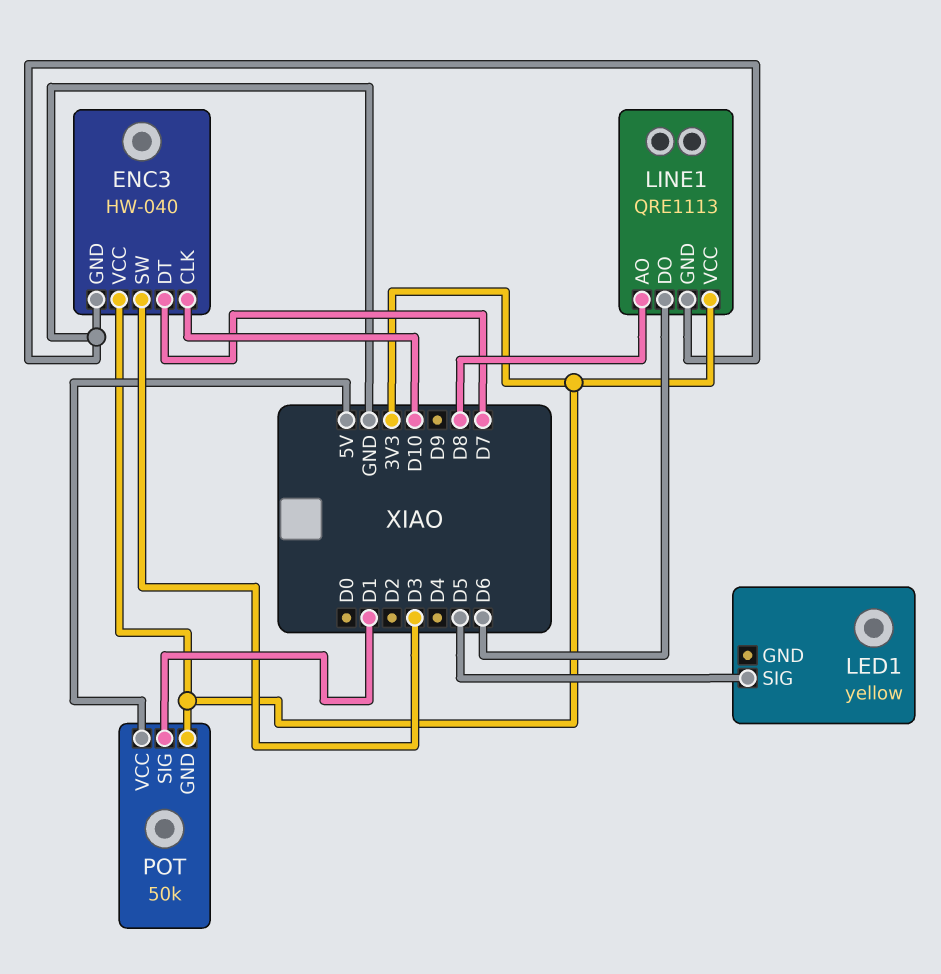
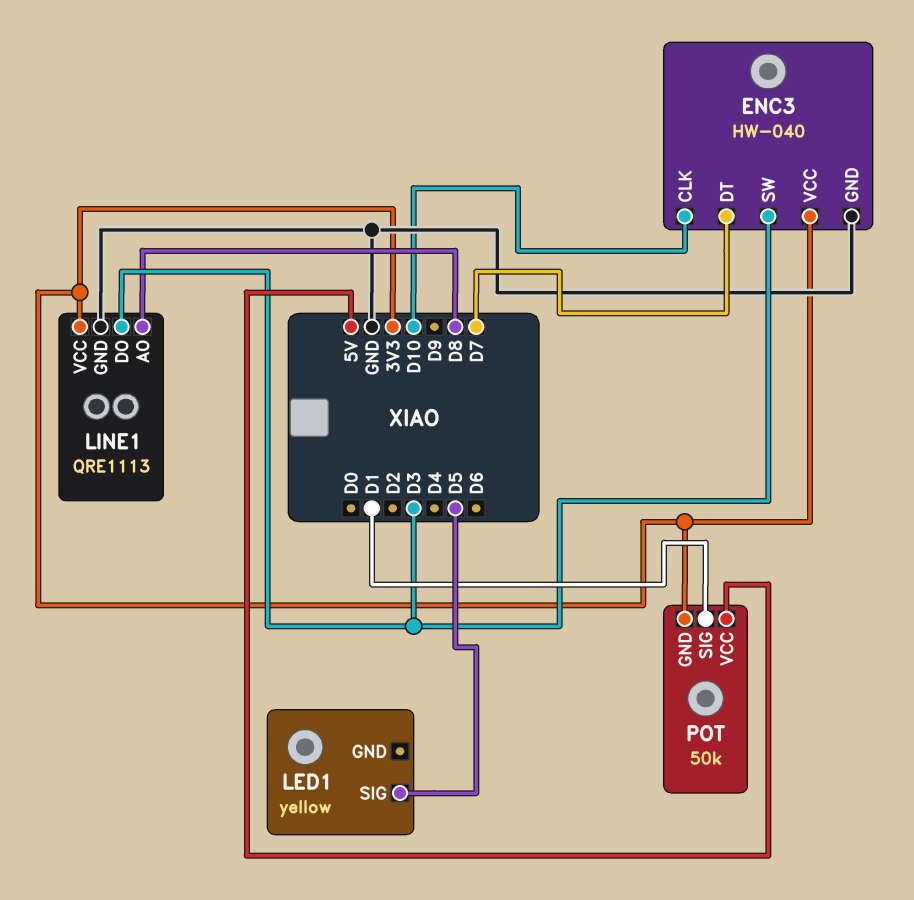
LINE1 pin DO: D6 -> D3

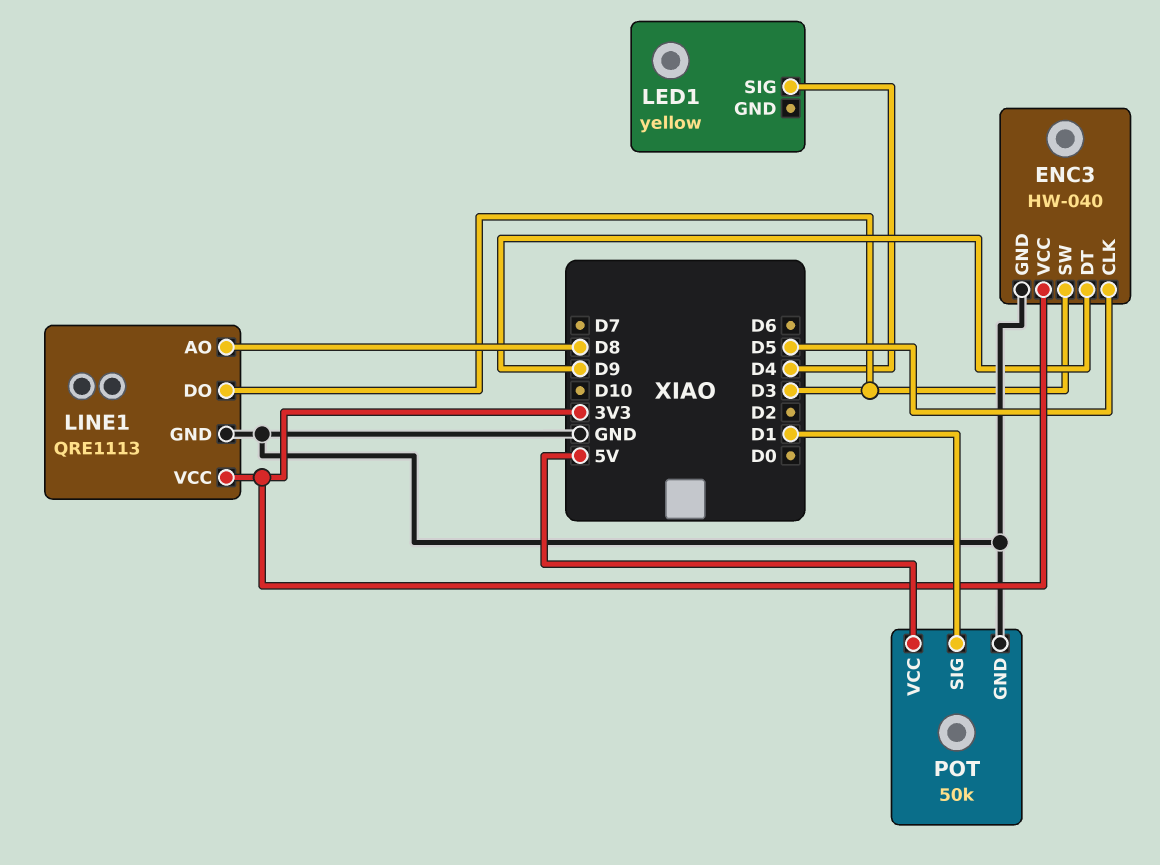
ENC3 pin CLK: D10 -> D5
ENC3 pin DT: D7 -> D9
LED1 pin SIG: D5 -> D4
POT pin GND: 3V3 -> GND

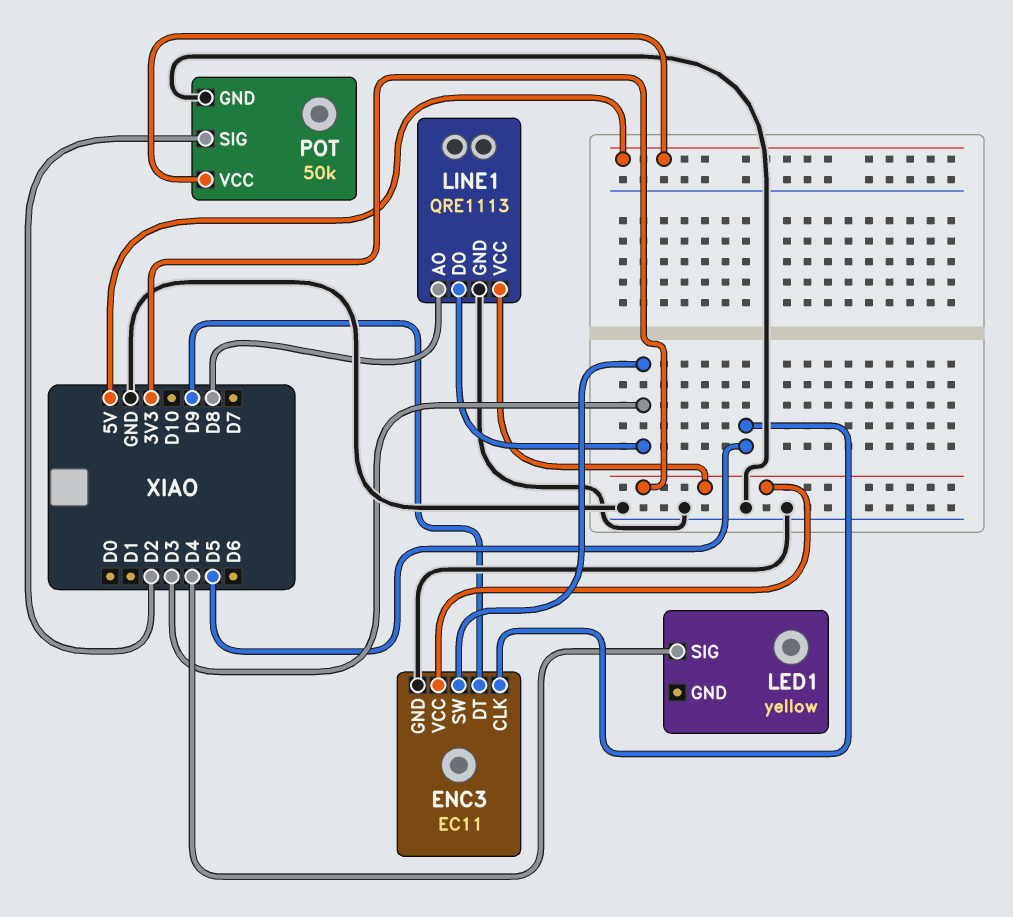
ENC3: HW-040 -> EC11
POT pin SIG: D1 -> D2

